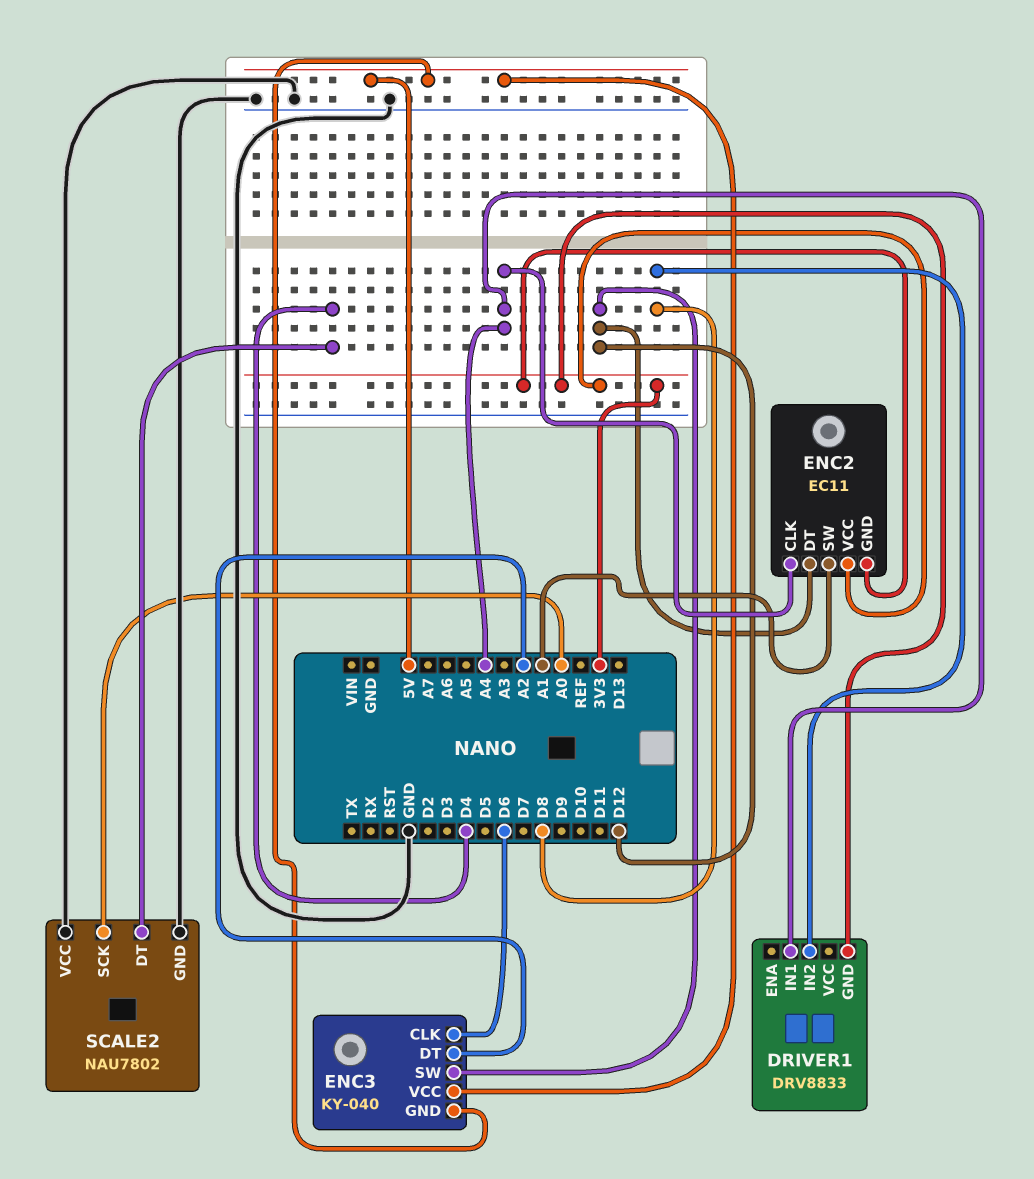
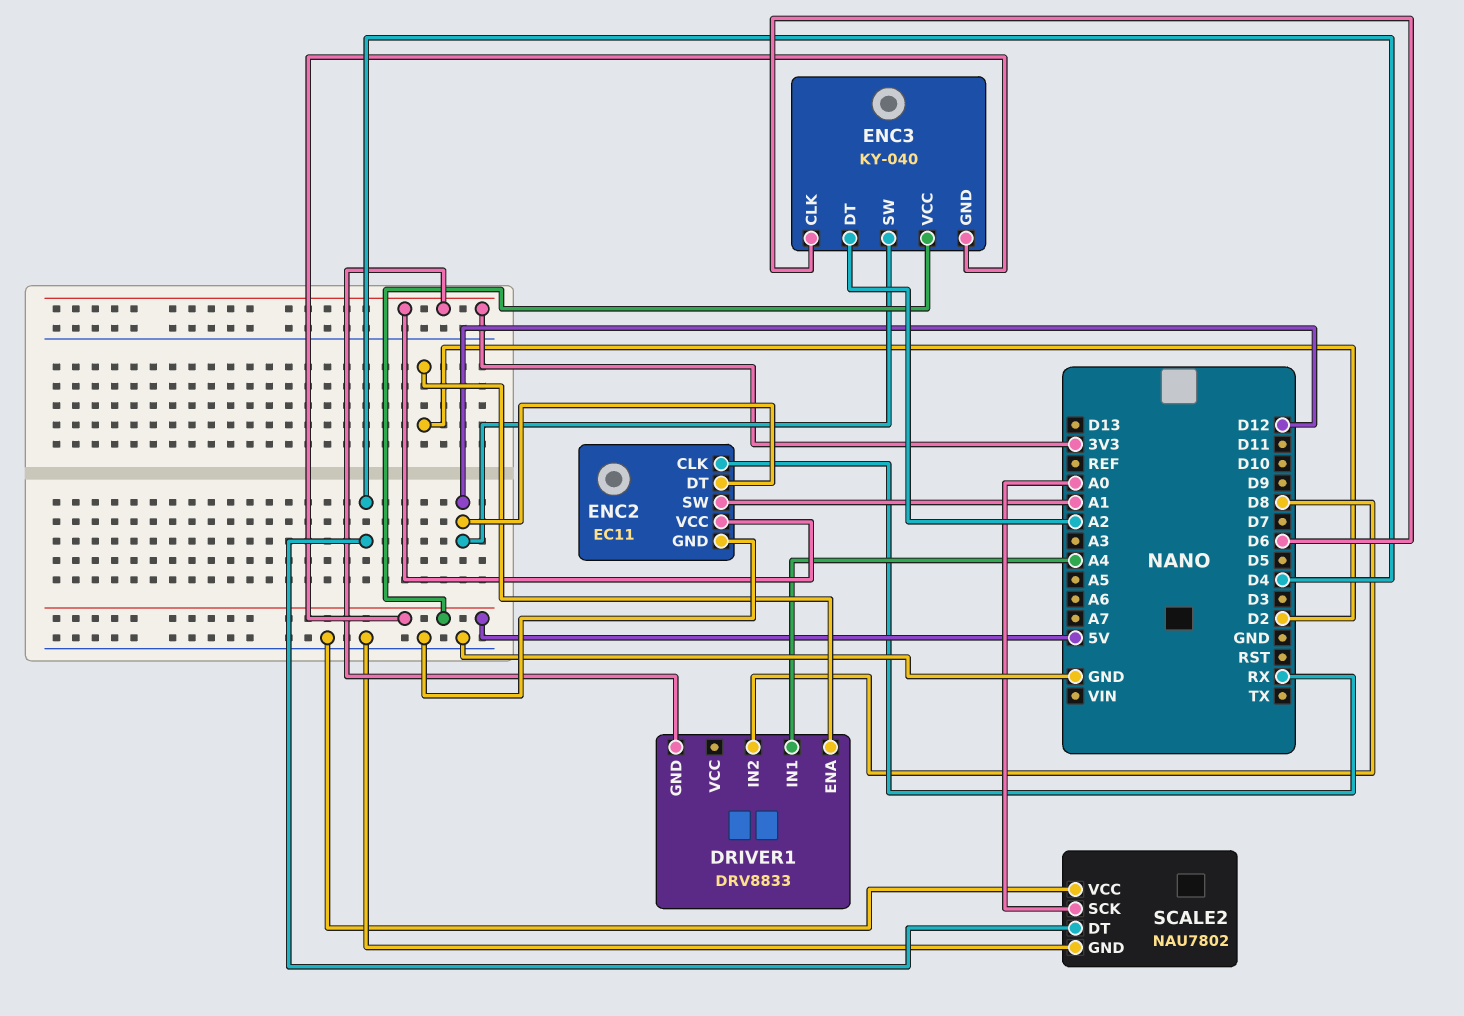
DRIVER1 pin ENA: none -> D2
ENC2 pin CLK: A4 -> RX
ENC2 pin GND: 3V3 -> GND

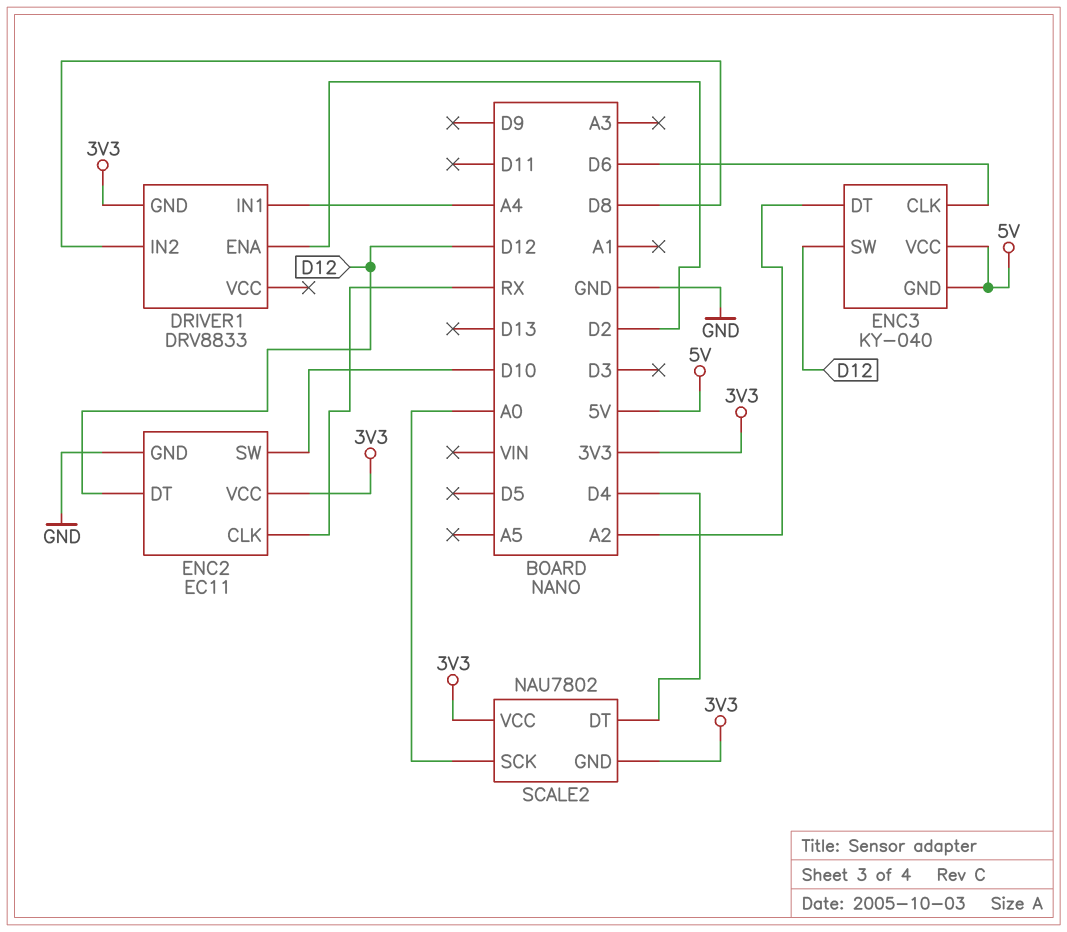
ENC2 pin SW: A1 -> D10
SCALE2 pin GND: GND -> 3V3
SCALE2 pin VCC: GND -> 3V3

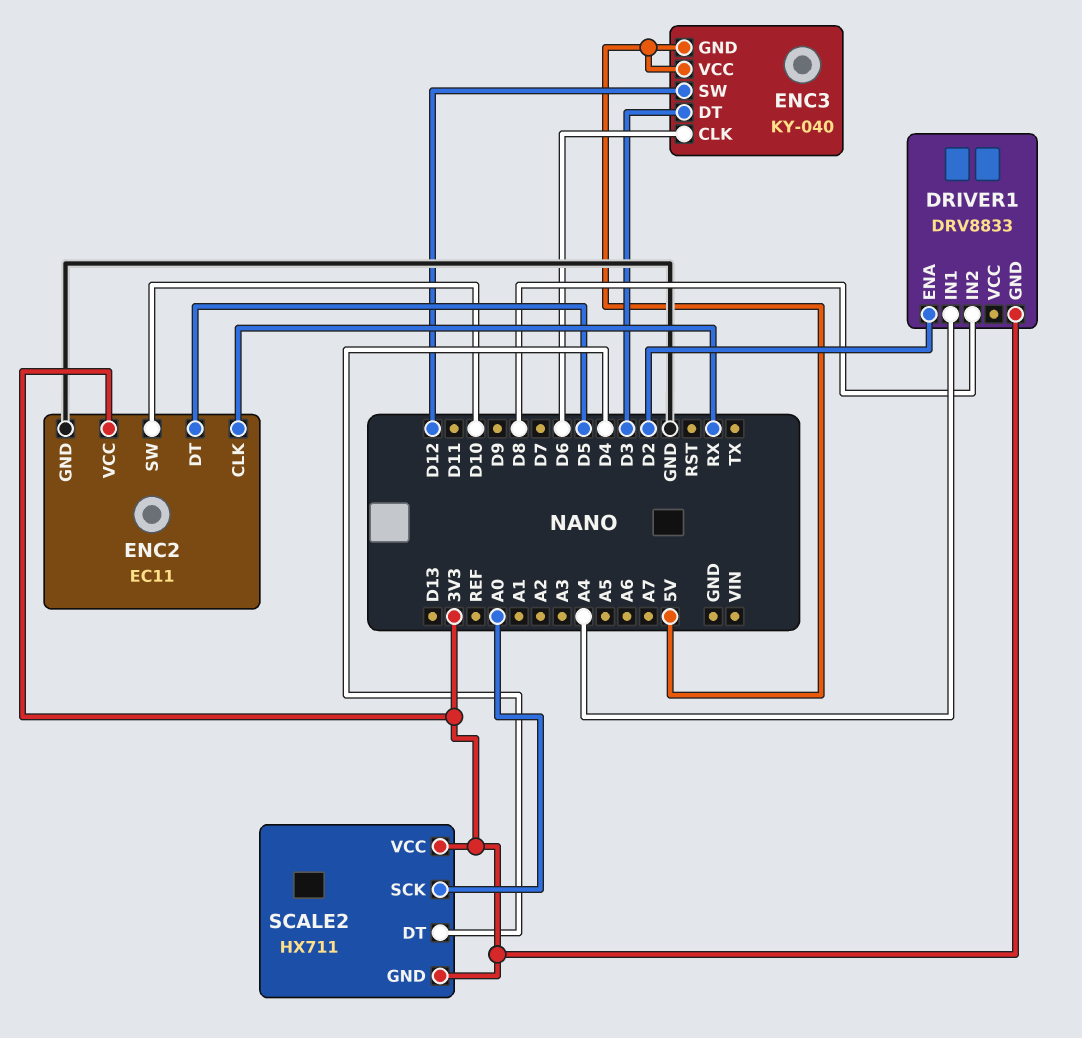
ENC2 pin DT: D12 -> D5
ENC3 pin DT: A2 -> D3
SCALE2: NAU7802 -> HX711

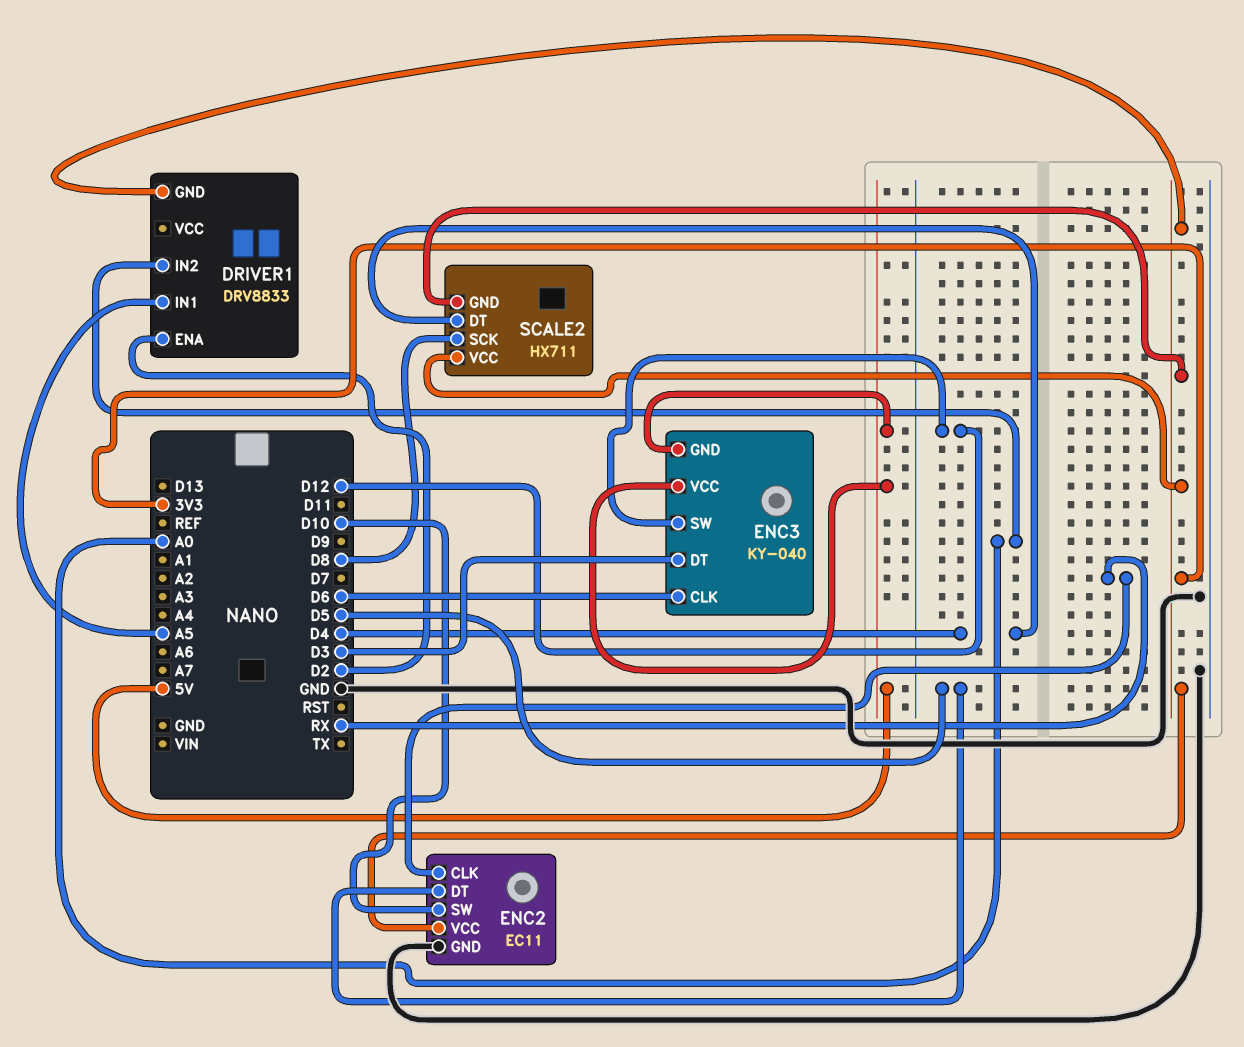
DRIVER1 pin IN1: A4 -> A5
DRIVER1 pin IN2: D8 -> A0
SCALE2 pin SCK: A0 -> D8

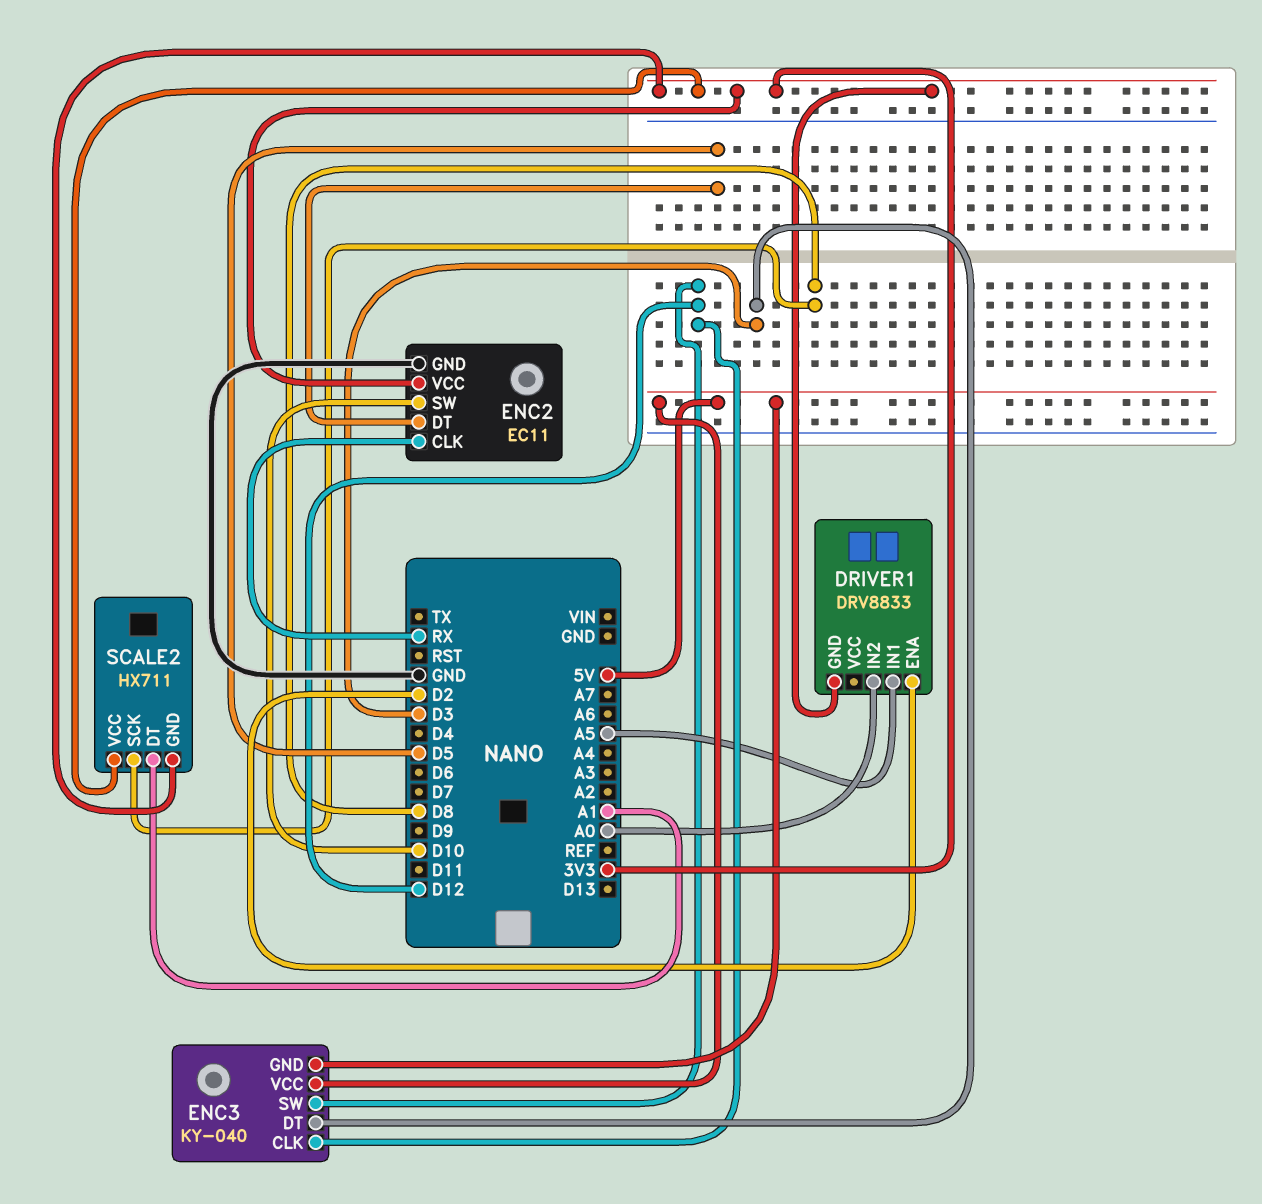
ENC3 pin CLK: D6 -> D12
SCALE2 pin DT: D4 -> A1

